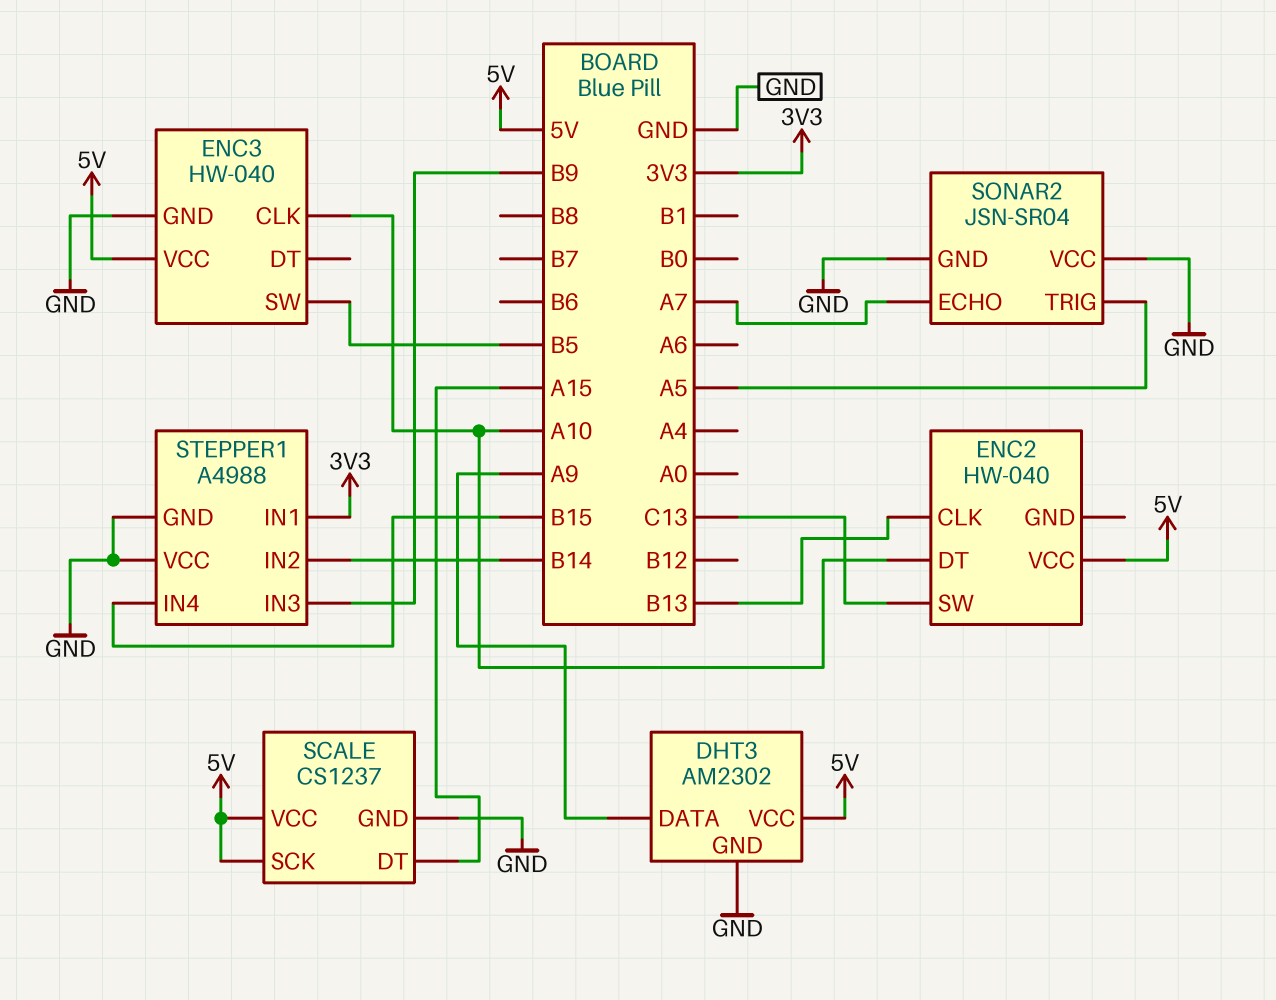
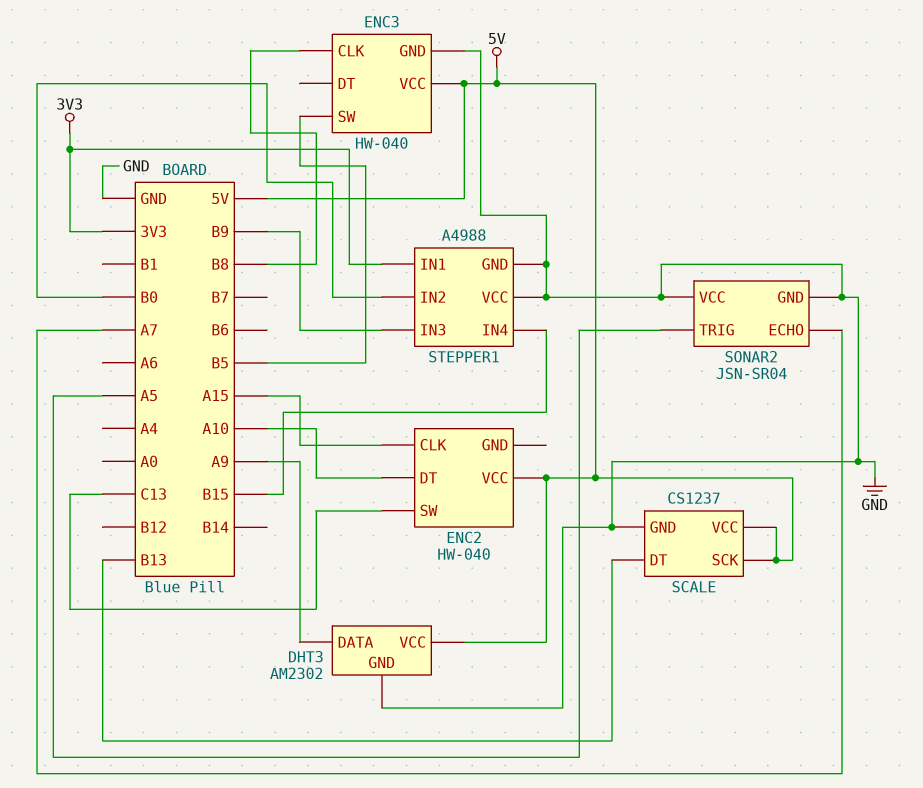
ENC2 pin CLK: B13 -> A15
ENC3 pin CLK: A10 -> B8
SCALE pin DT: A15 -> B13
STEPPER1 pin IN2: B14 -> B0

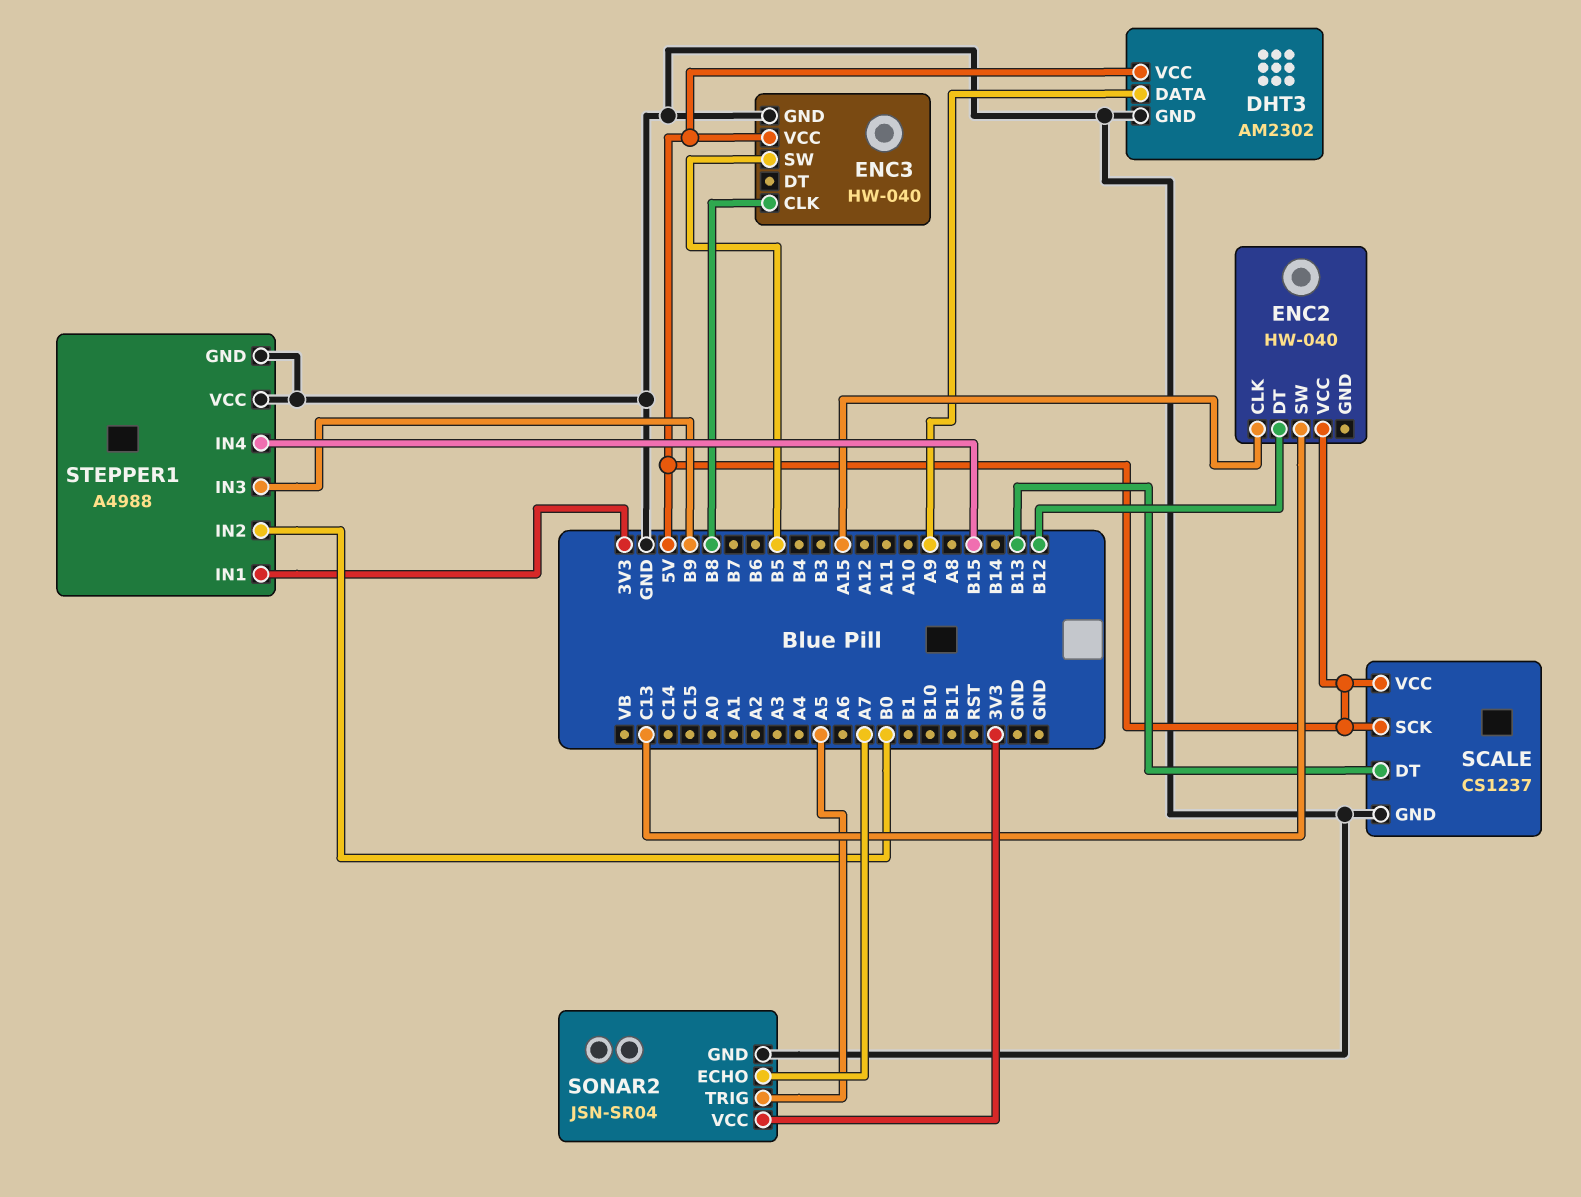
ENC2 pin DT: A10 -> B12
SONAR2 pin VCC: GND -> 3V3

